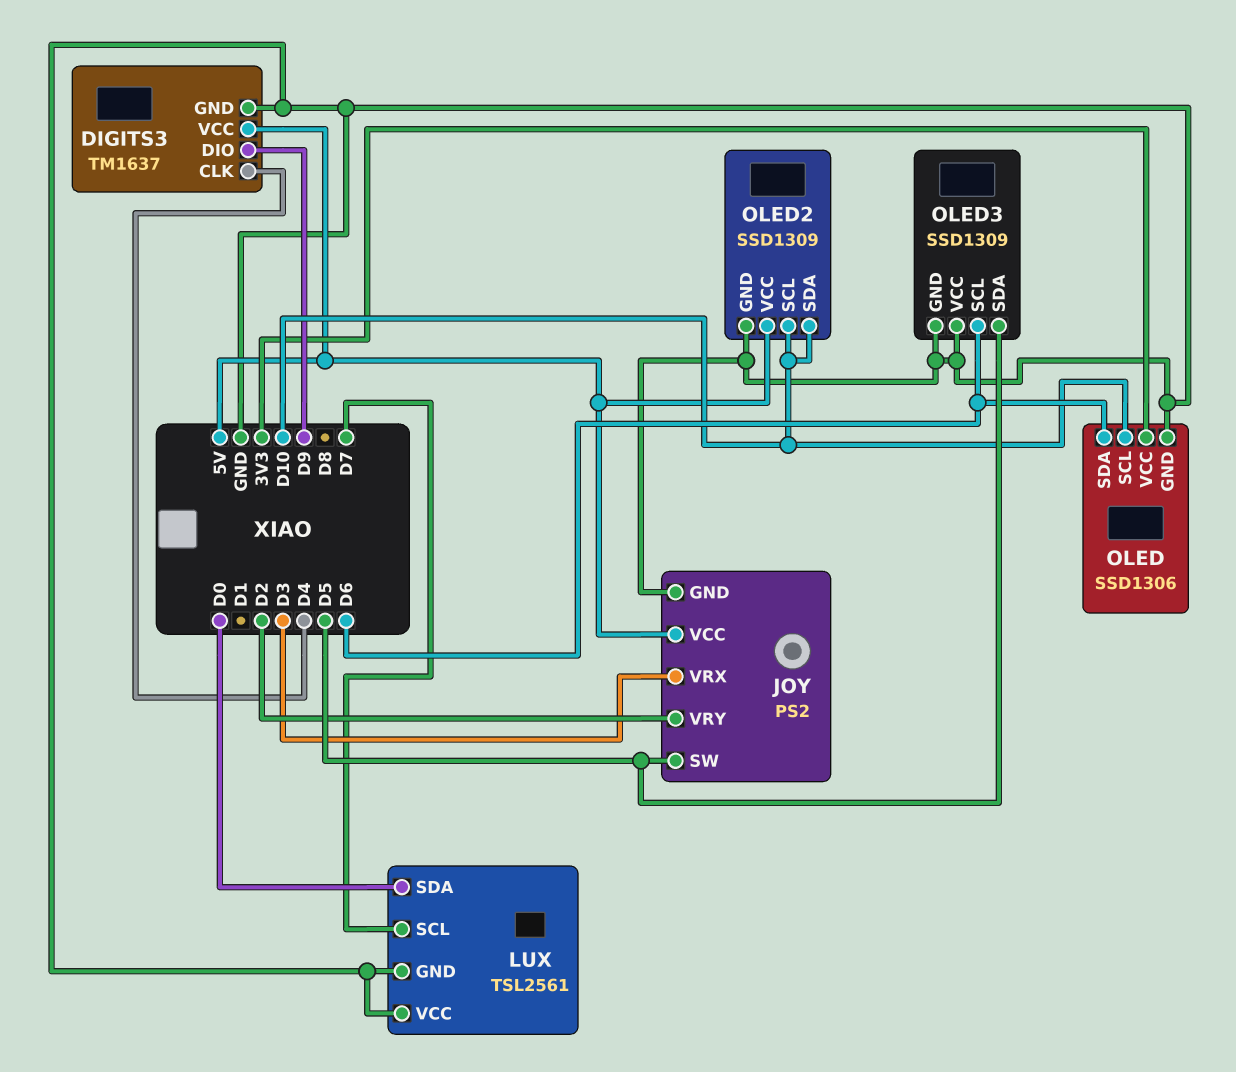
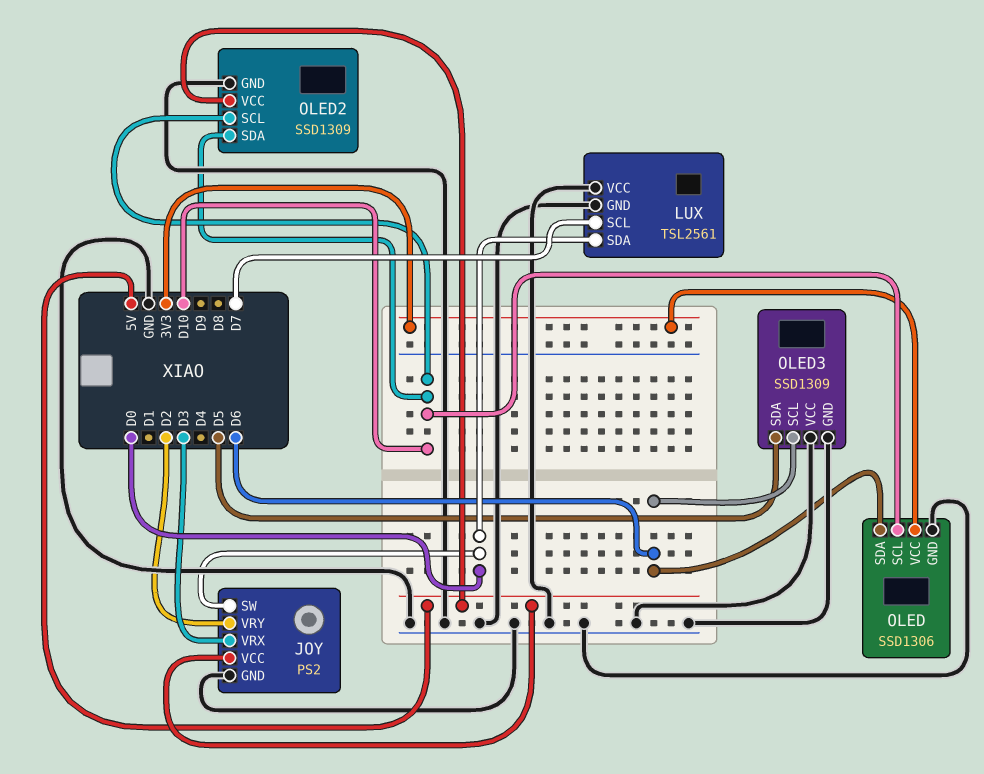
DIGITS3: TM1637 -> none
DIGITS3 pin CLK: D4 -> none
DIGITS3 pin DIO: D9 -> none
DIGITS3 pin GND: GND -> none
DIGITS3 pin VCC: 5V -> none
JOY pin SW: D5 -> D0

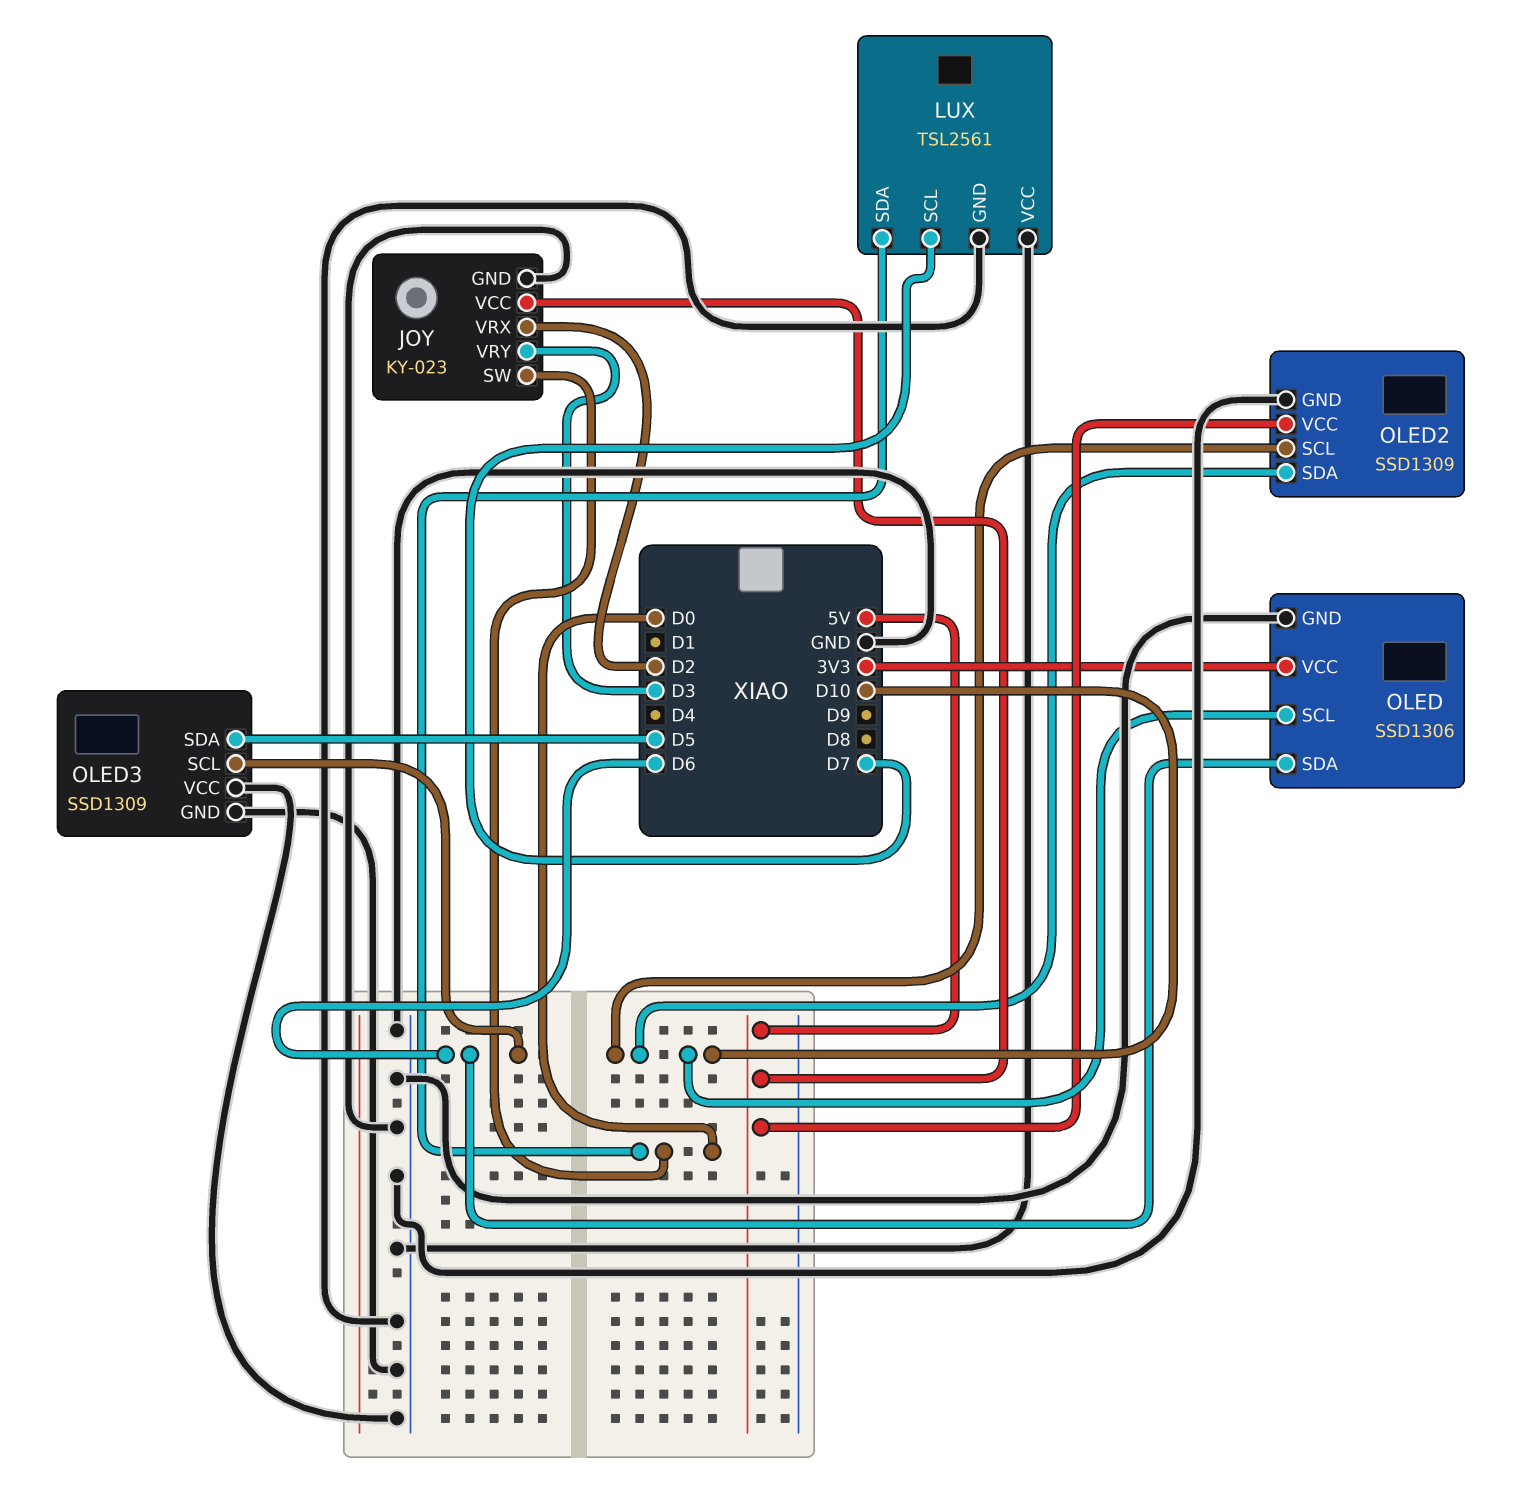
JOY: PS2 -> KY-023
JOY pin VRX: D3 -> D2
JOY pin VRY: D2 -> D3

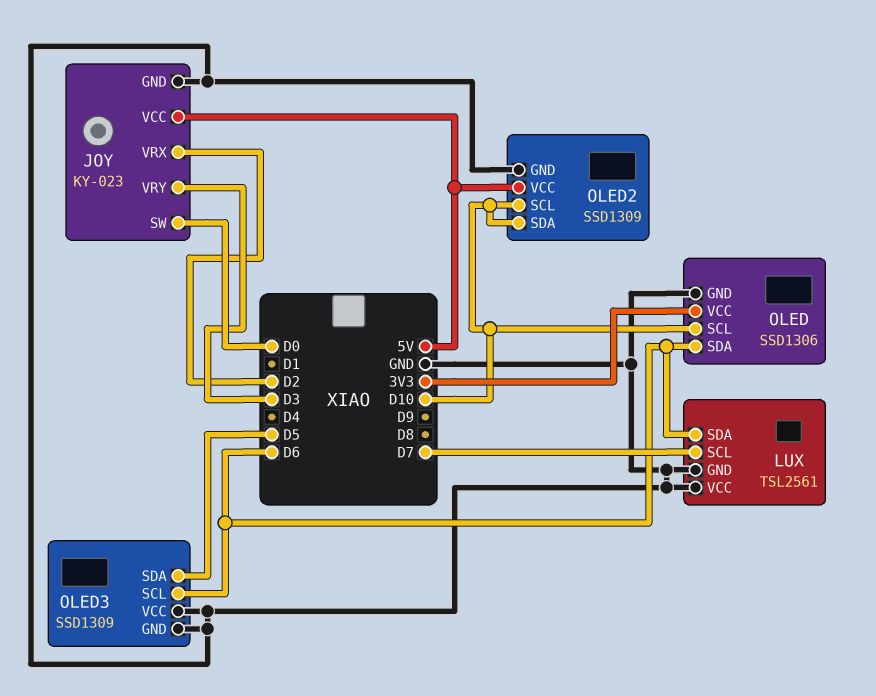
LUX pin SDA: D0 -> D6

